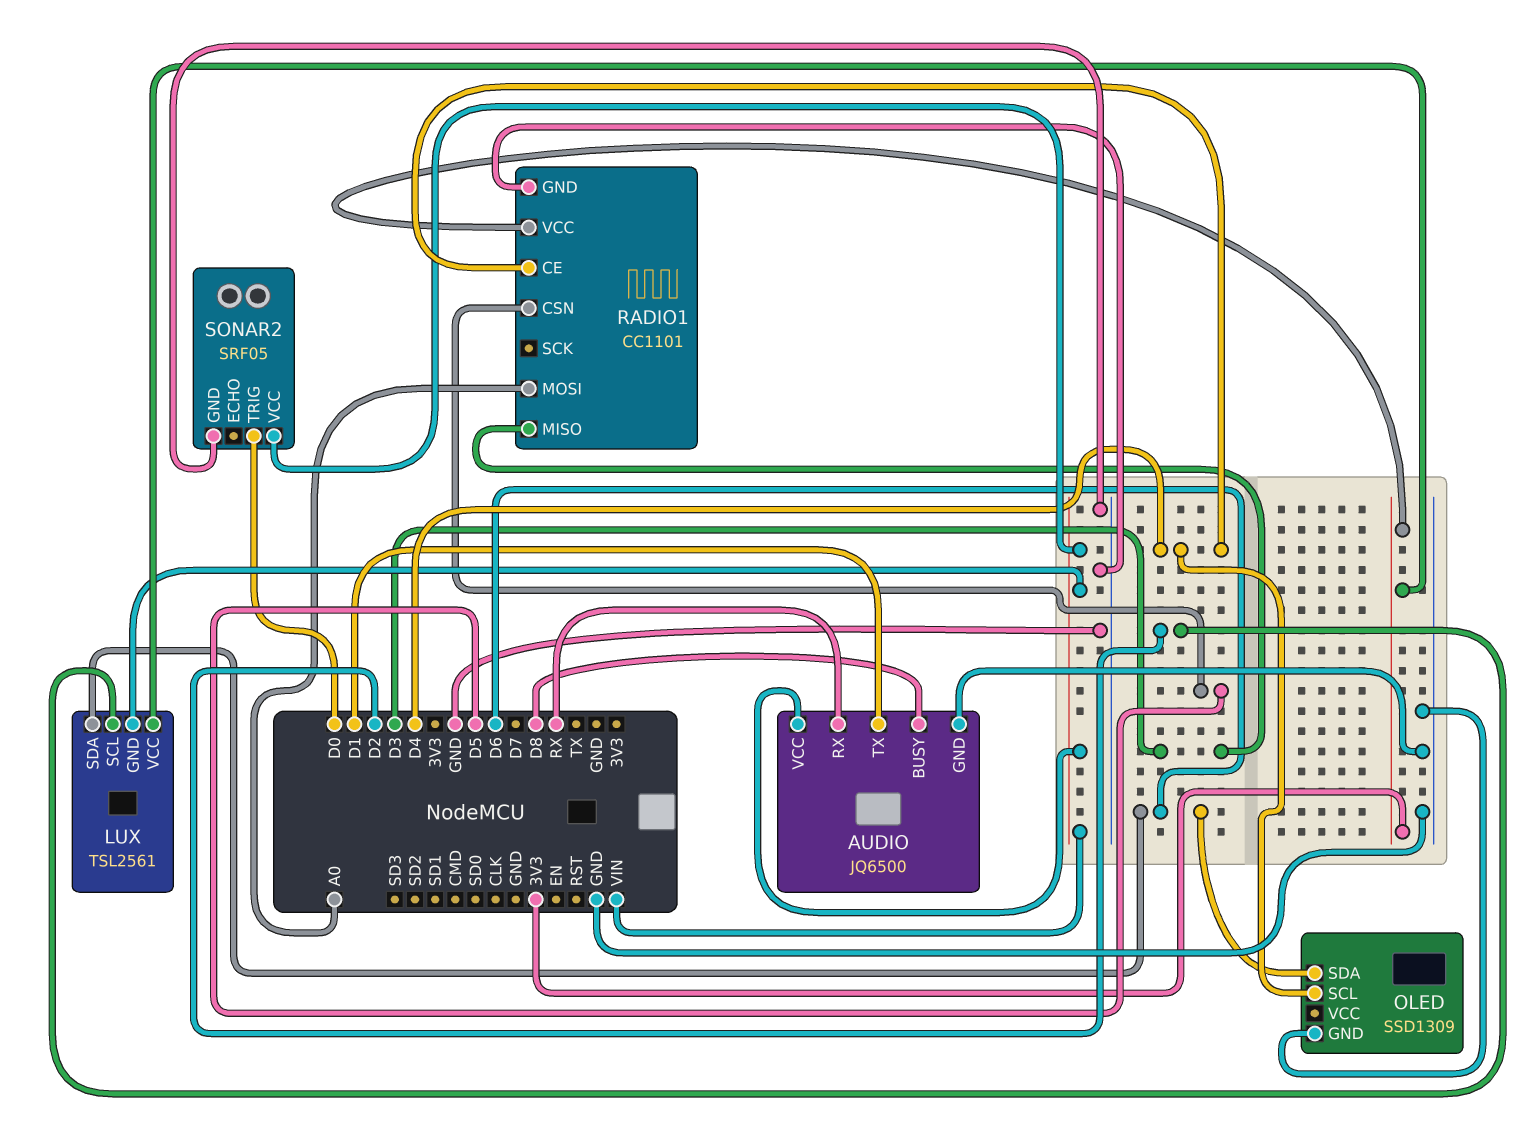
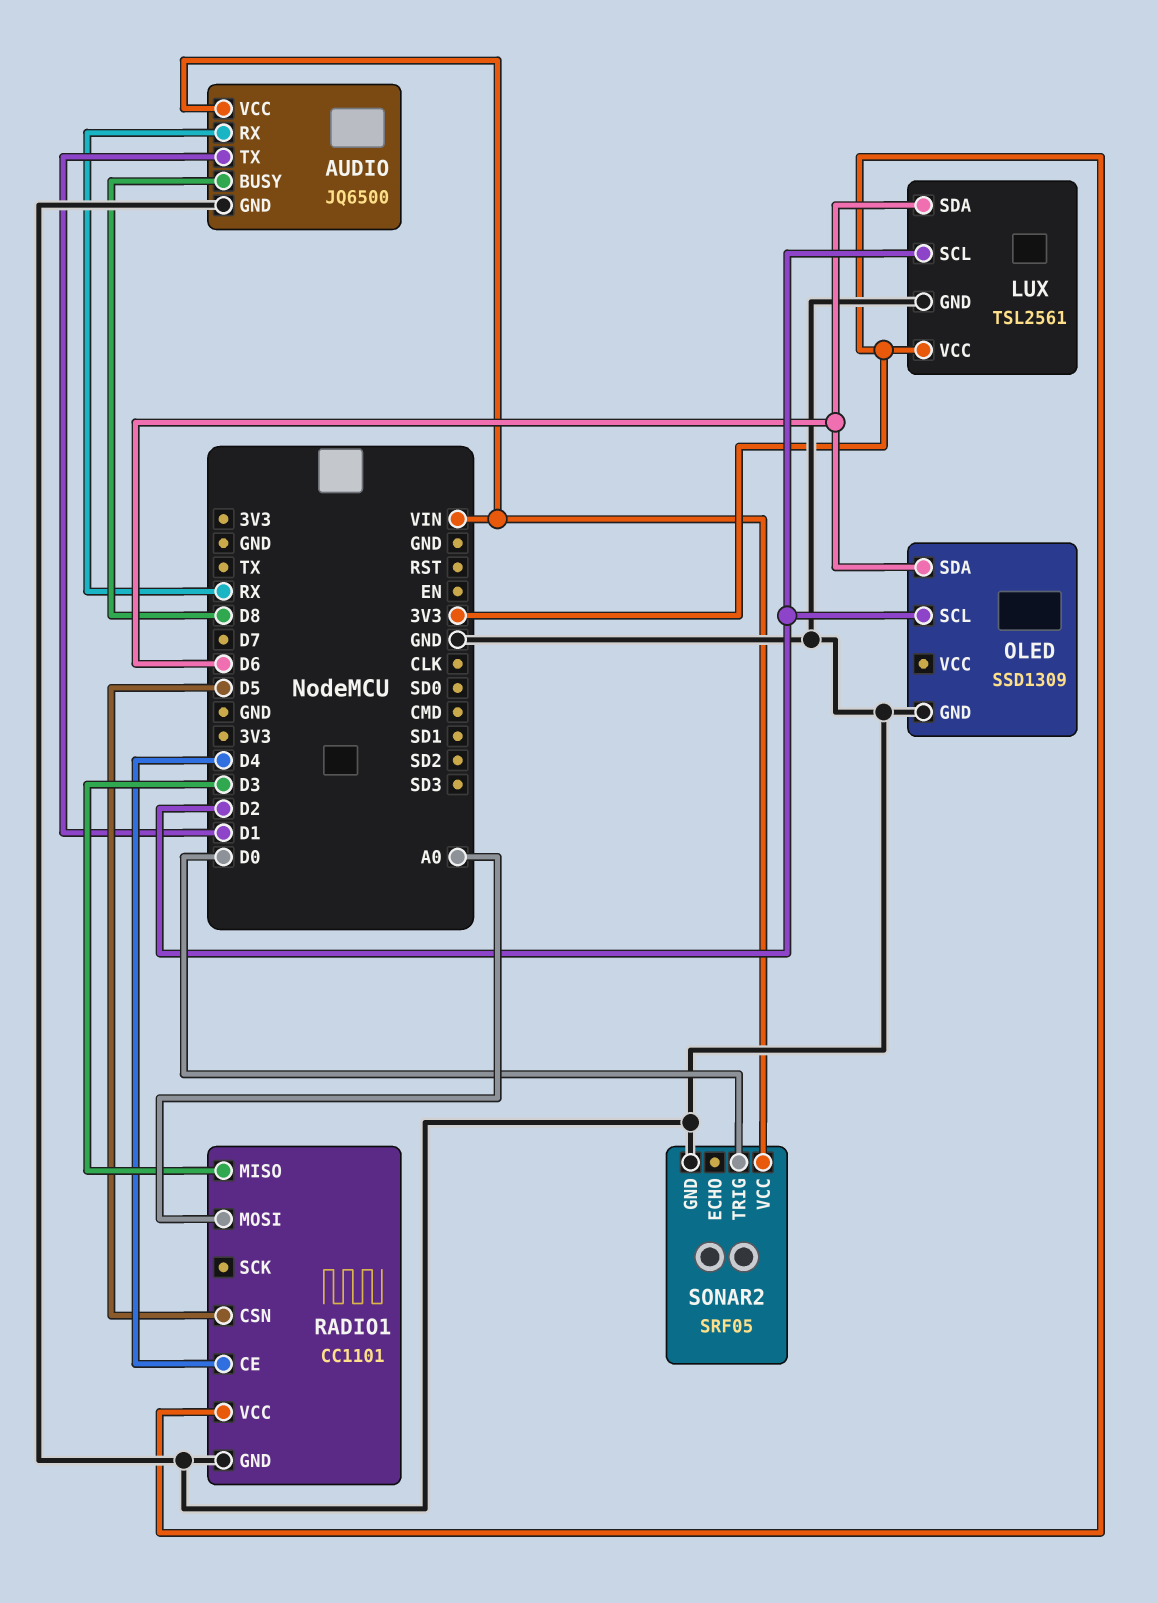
LUX pin GND: VIN -> GND
OLED pin SCL: D4 -> D2

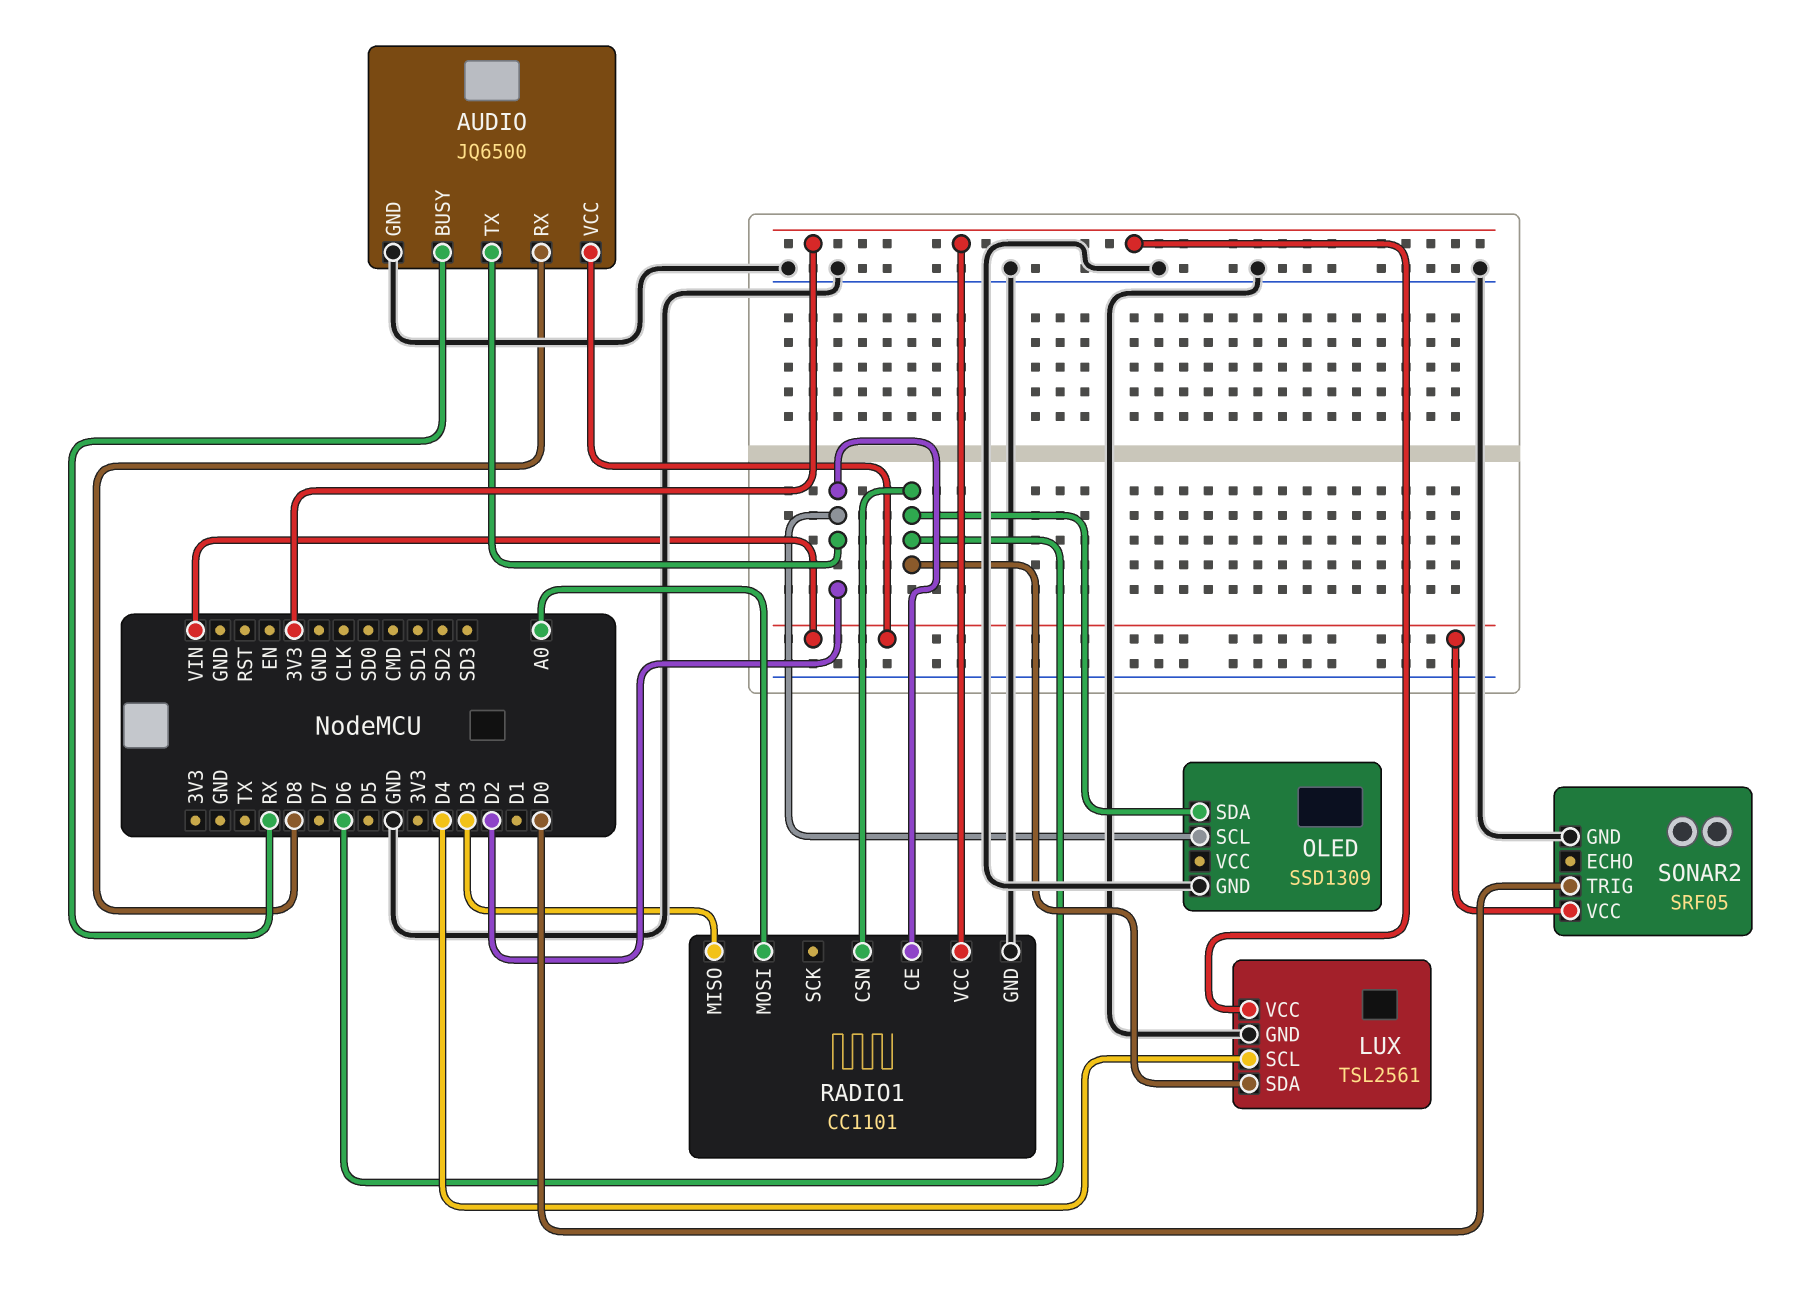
AUDIO pin BUSY: D8 -> RX
AUDIO pin RX: RX -> D8
AUDIO pin TX: D1 -> D2
LUX pin SCL: D2 -> D4
RADIO1 pin CE: D4 -> D2
RADIO1 pin CSN: D5 -> D6

